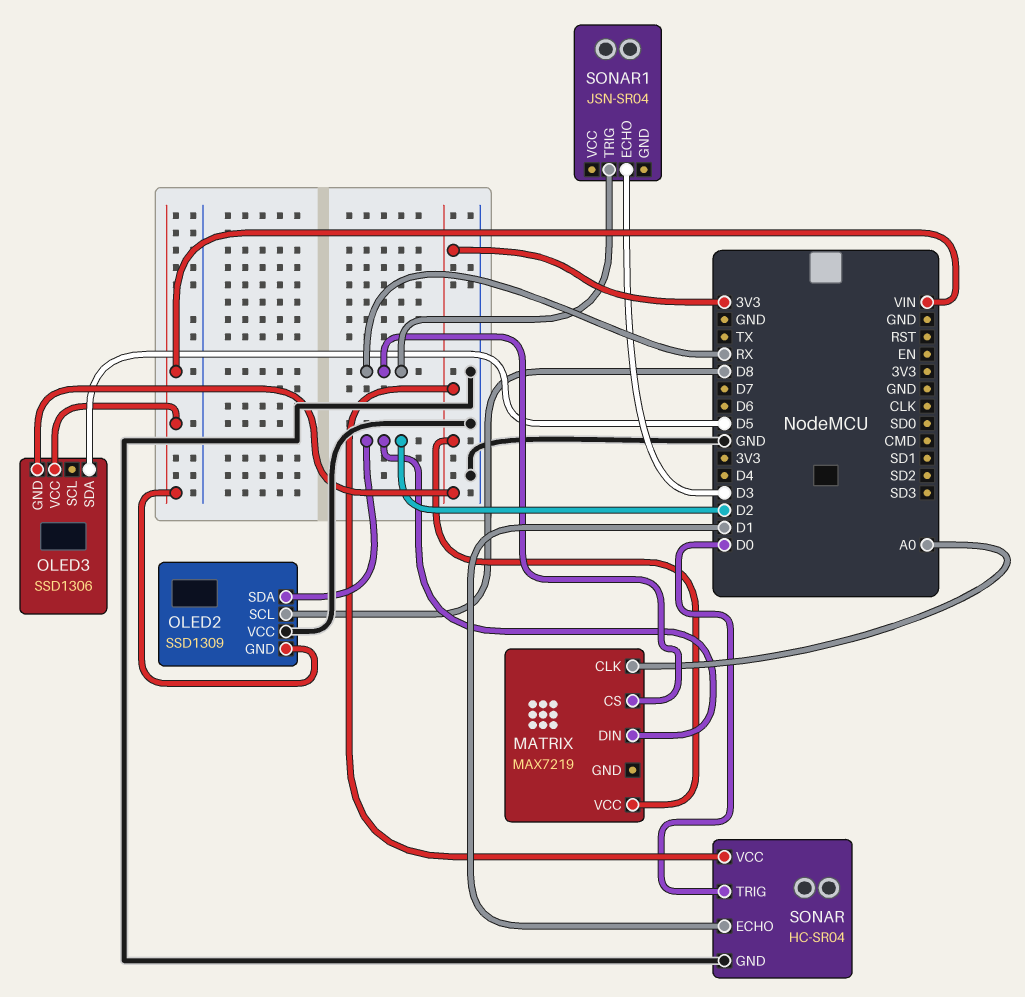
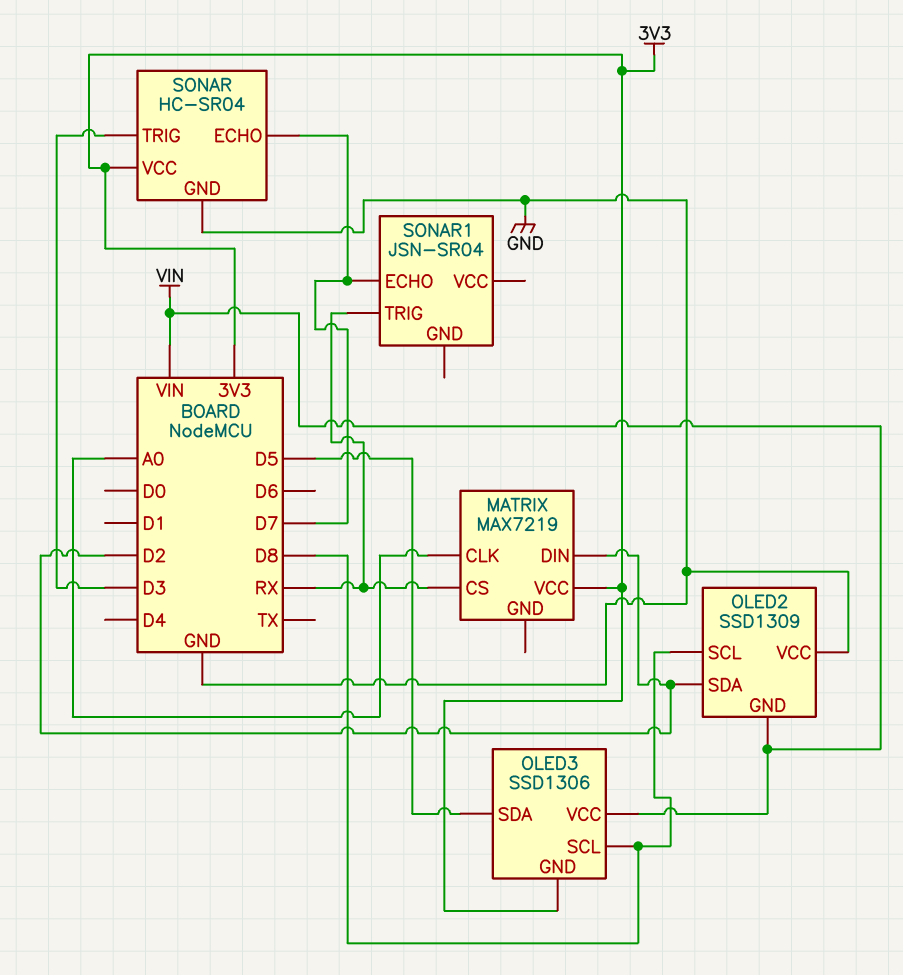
OLED3 pin SCL: none -> D8
SONAR pin ECHO: D1 -> D7
SONAR pin TRIG: D0 -> D3
SONAR1 pin ECHO: D3 -> D7

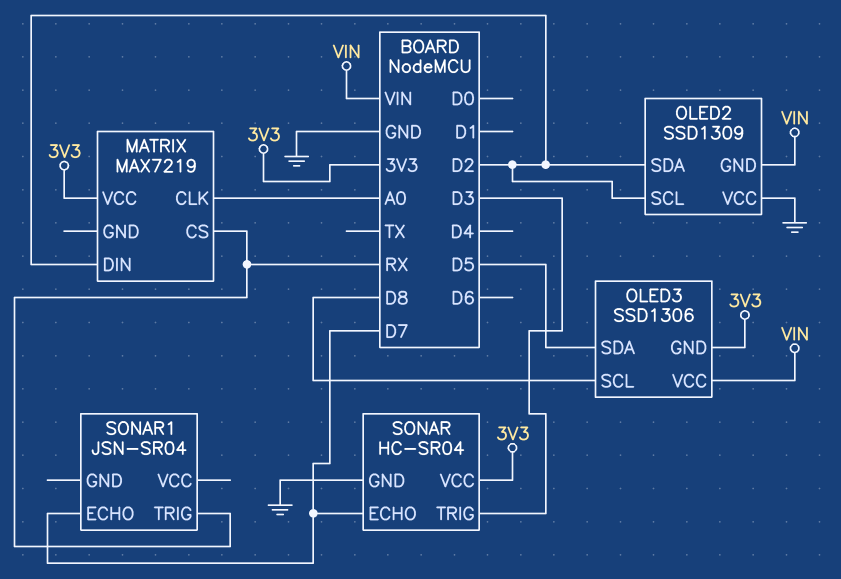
OLED2 pin SCL: D8 -> D2

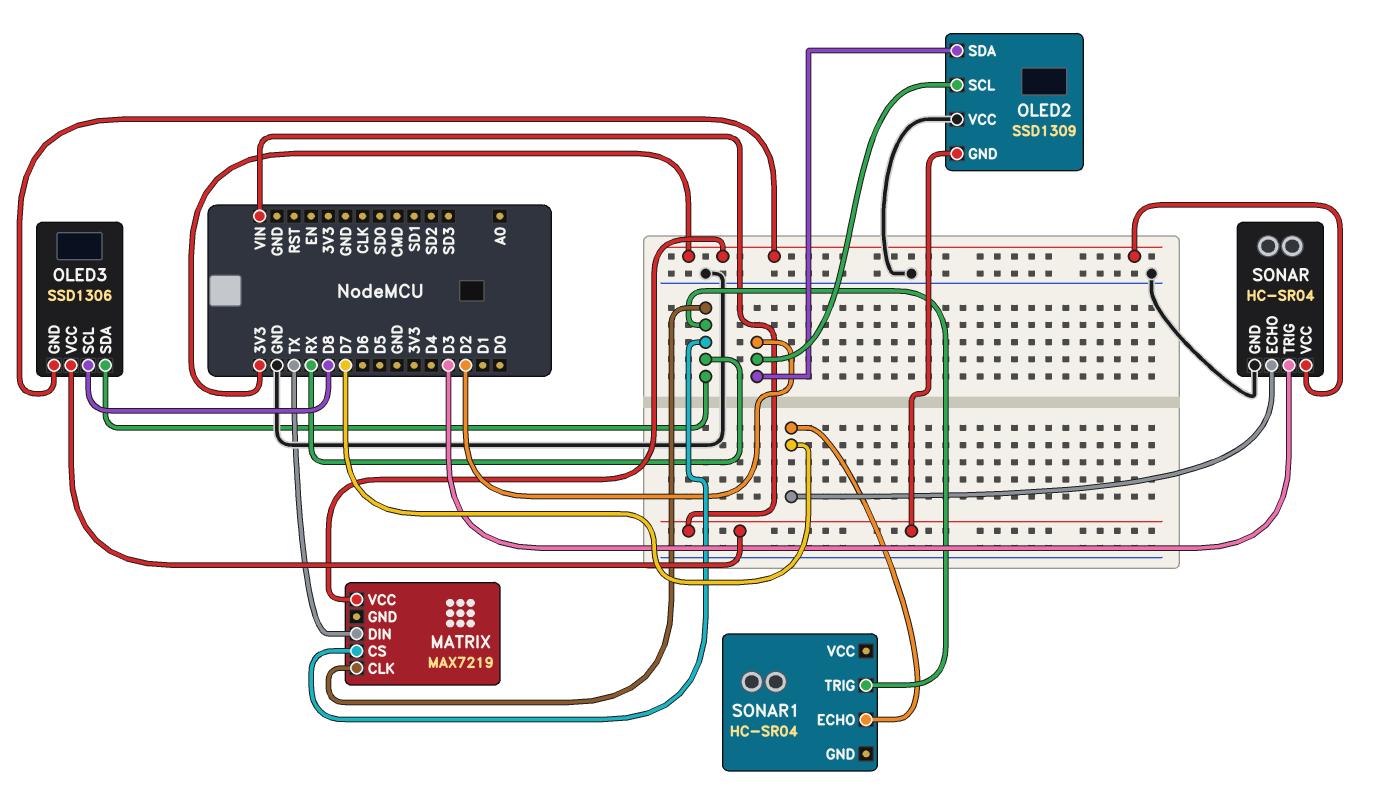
MATRIX pin CLK: A0 -> RX
MATRIX pin DIN: D2 -> TX
OLED3 pin SDA: D5 -> RX
SONAR1: JSN-SR04 -> HC-SR04

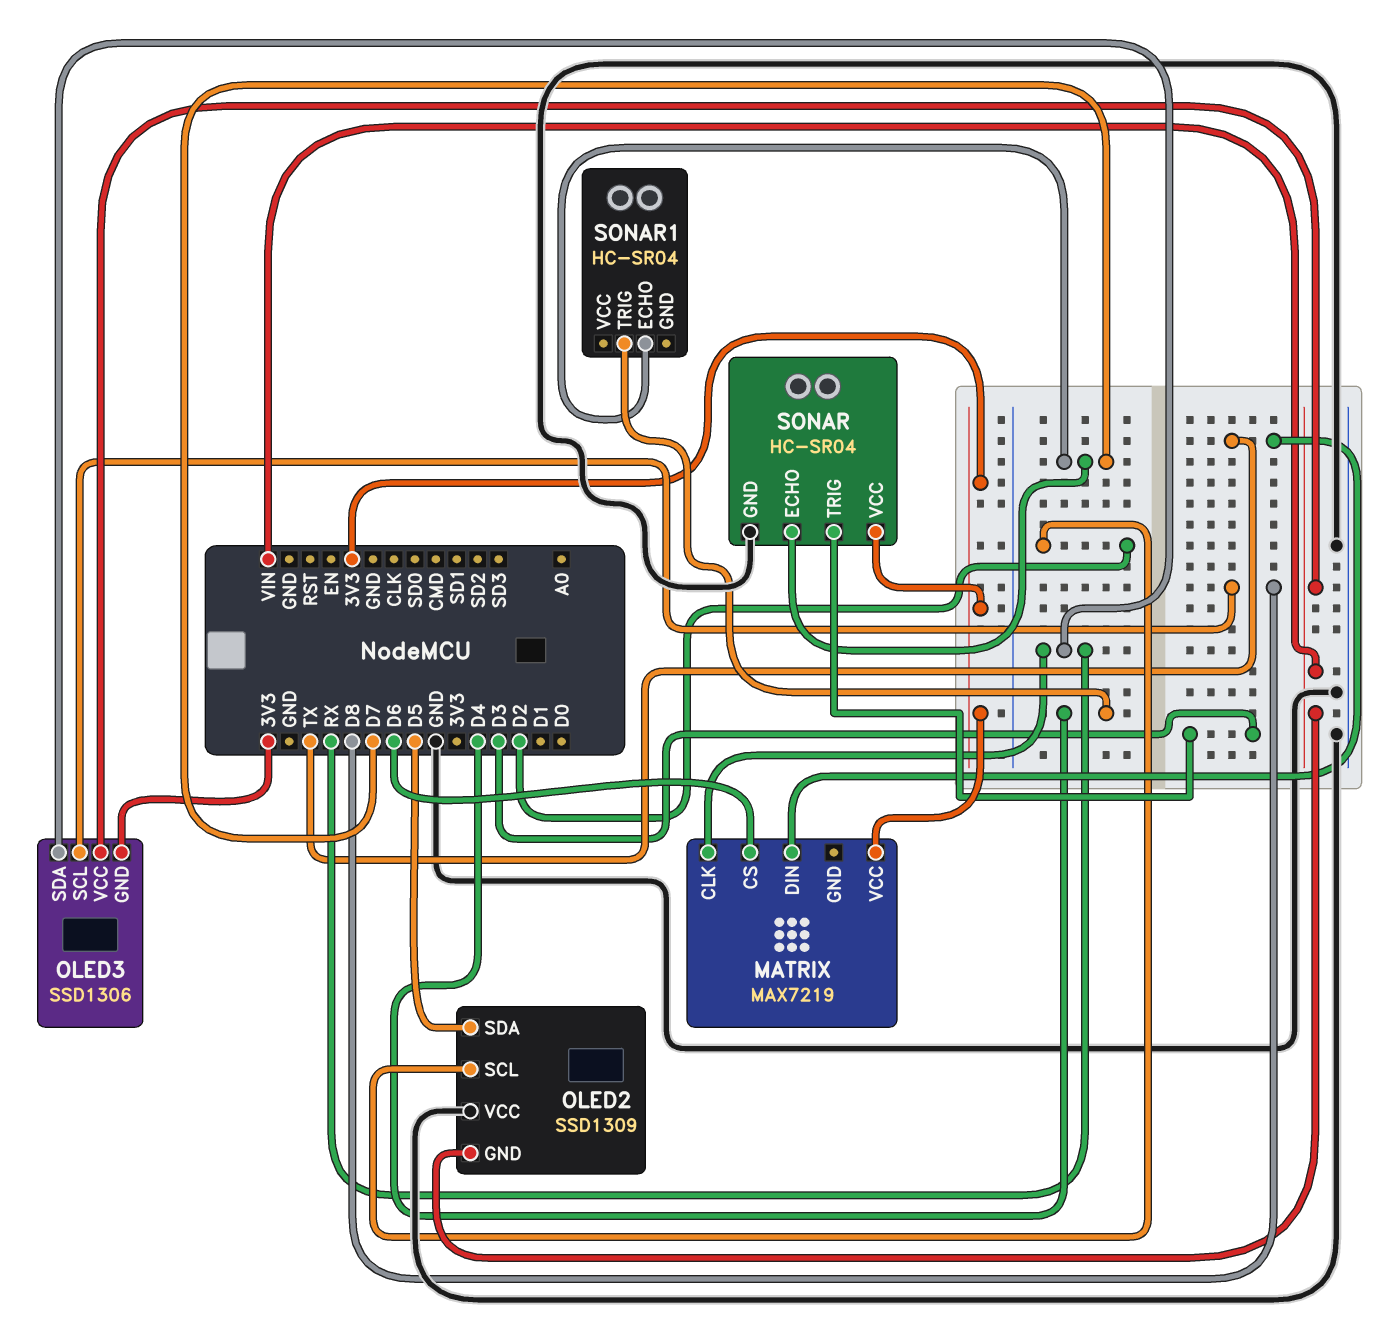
MATRIX pin CS: RX -> D6
OLED2 pin SDA: D2 -> D5
SONAR1 pin TRIG: RX -> D4

